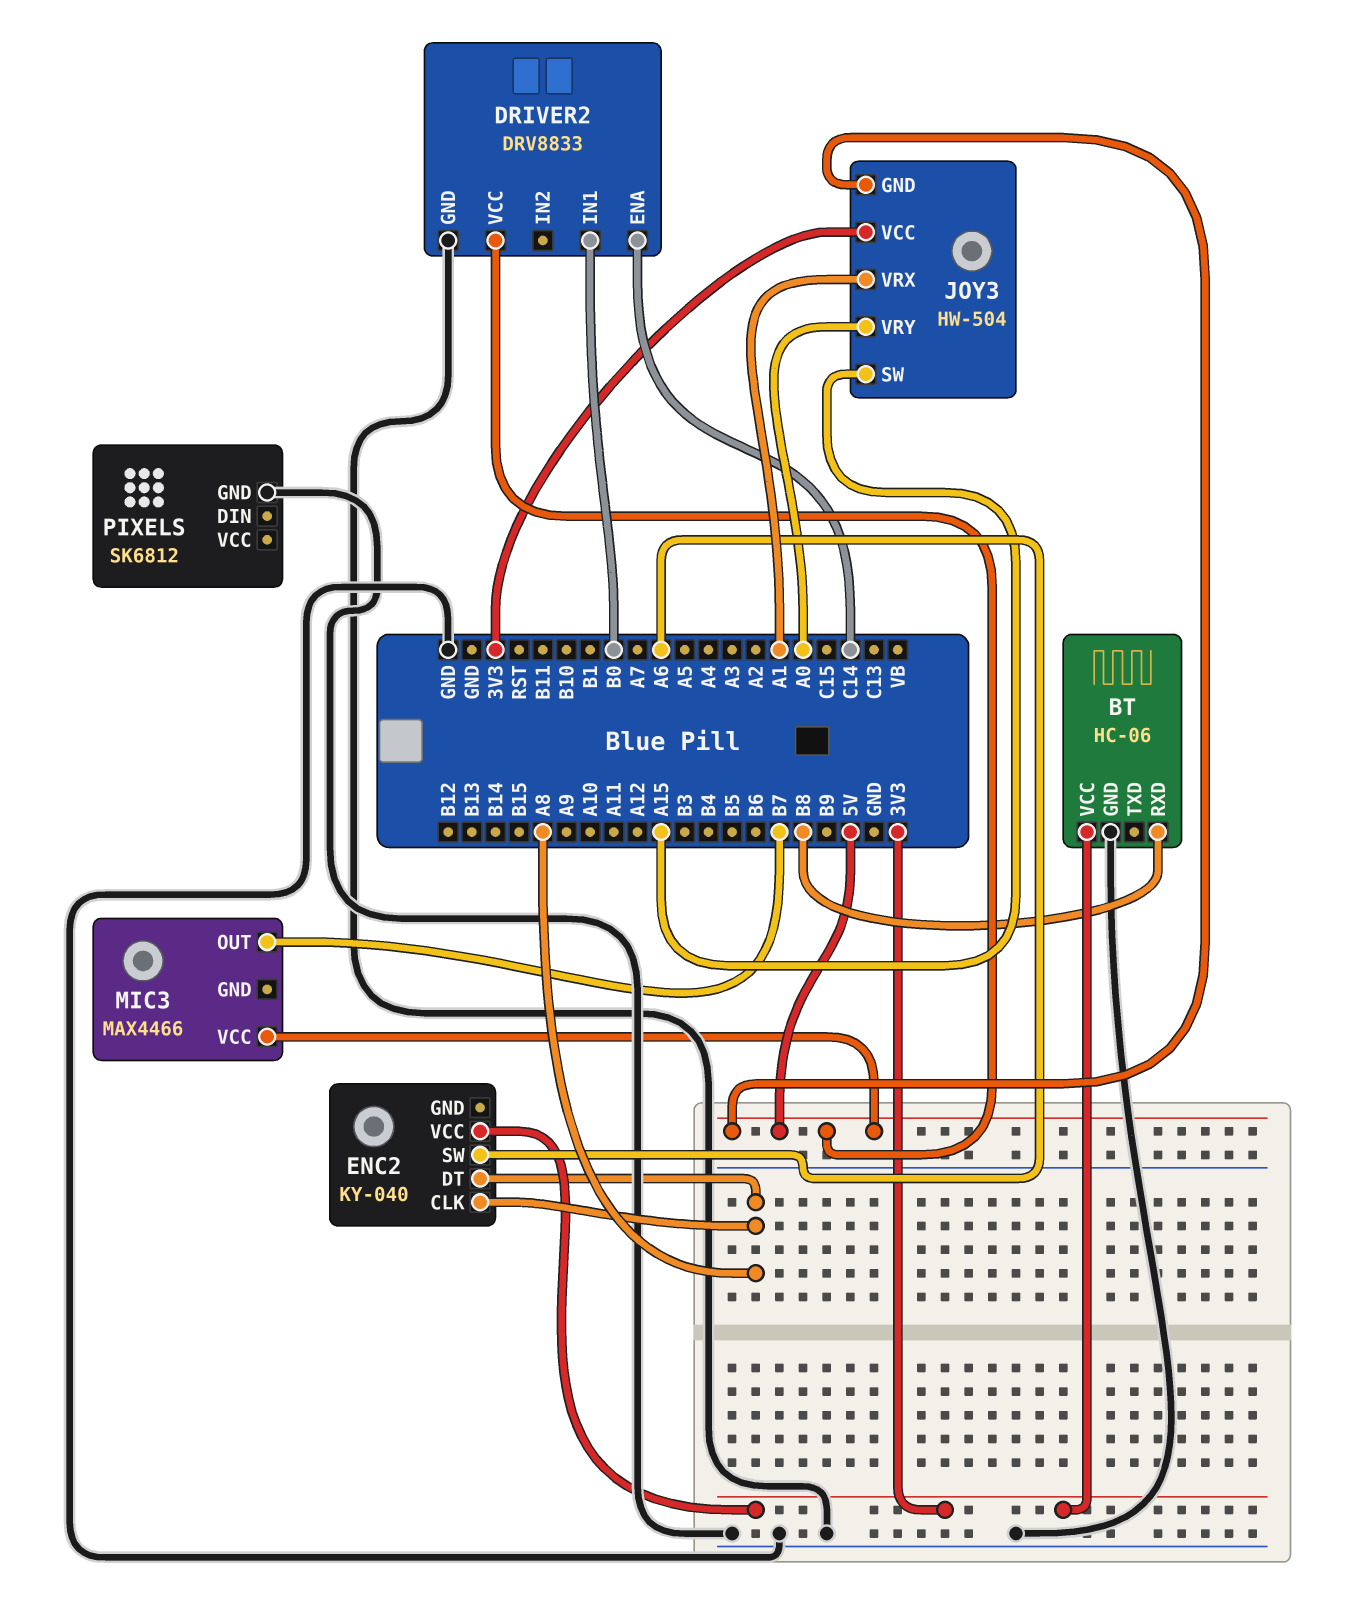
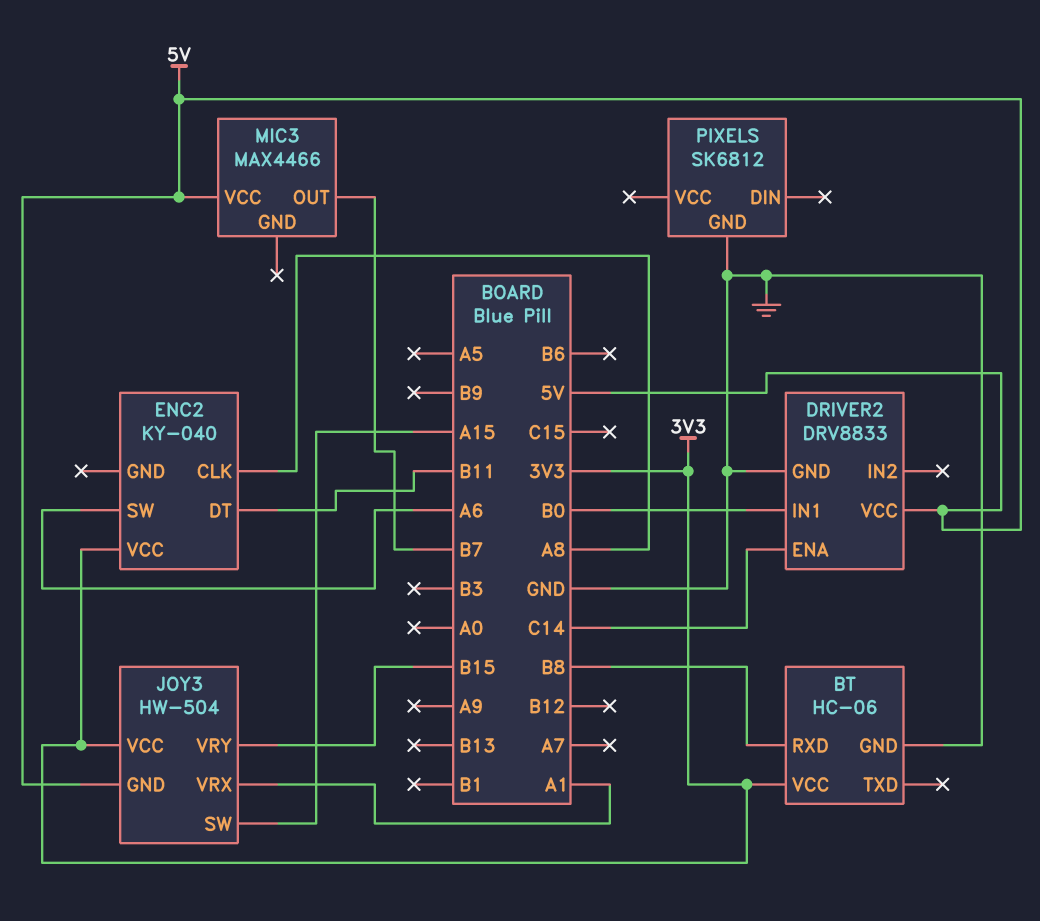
ENC2 pin DT: A8 -> B11
JOY3 pin VRY: A0 -> B15

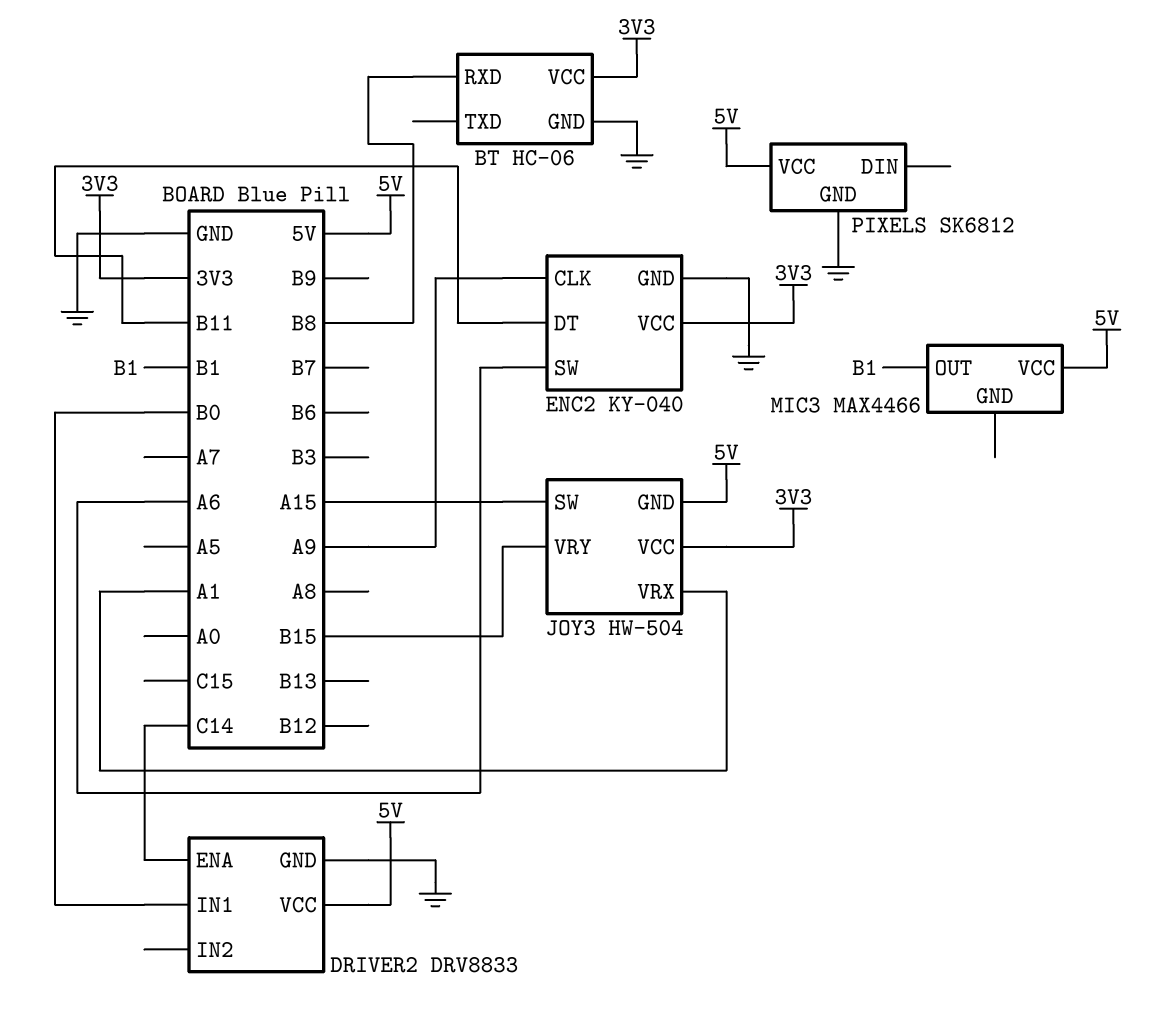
ENC2 pin CLK: A8 -> A9
ENC2 pin GND: none -> GND
MIC3 pin OUT: B7 -> B1
PIXELS pin VCC: none -> 5V

